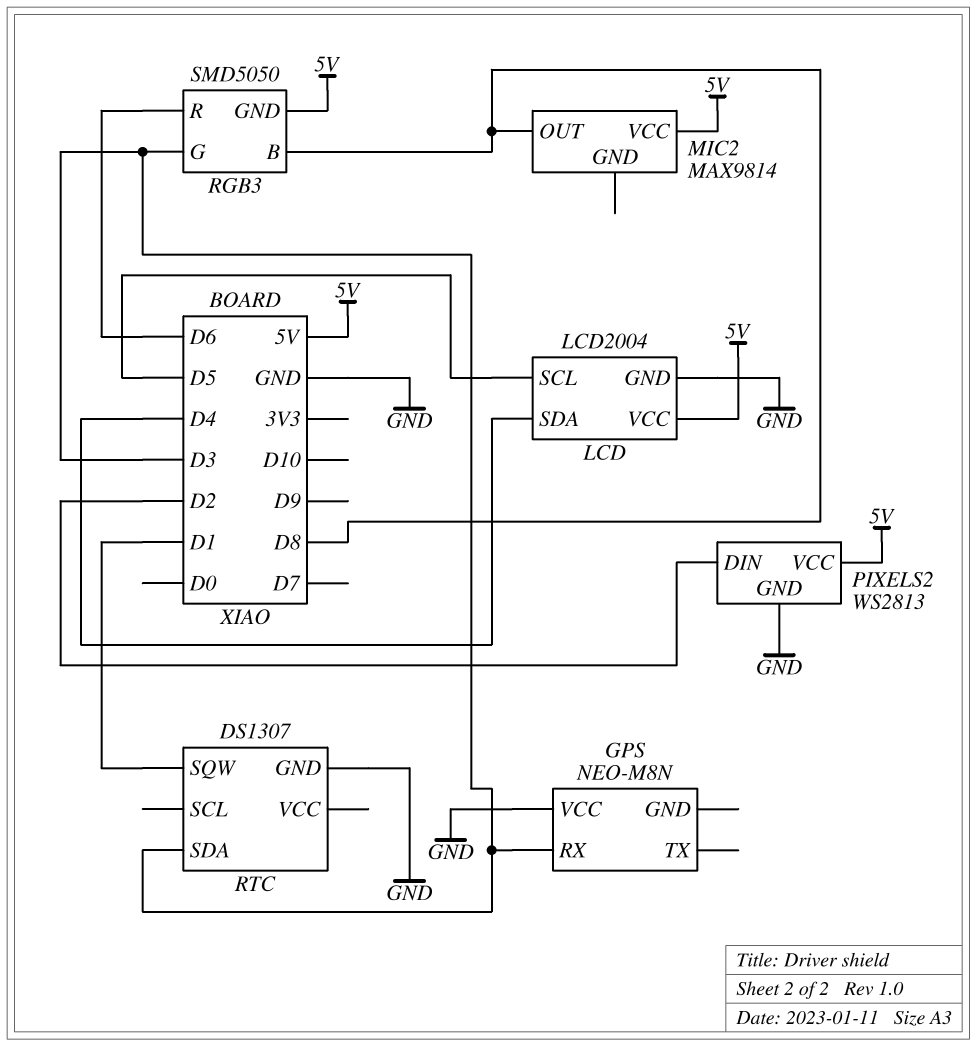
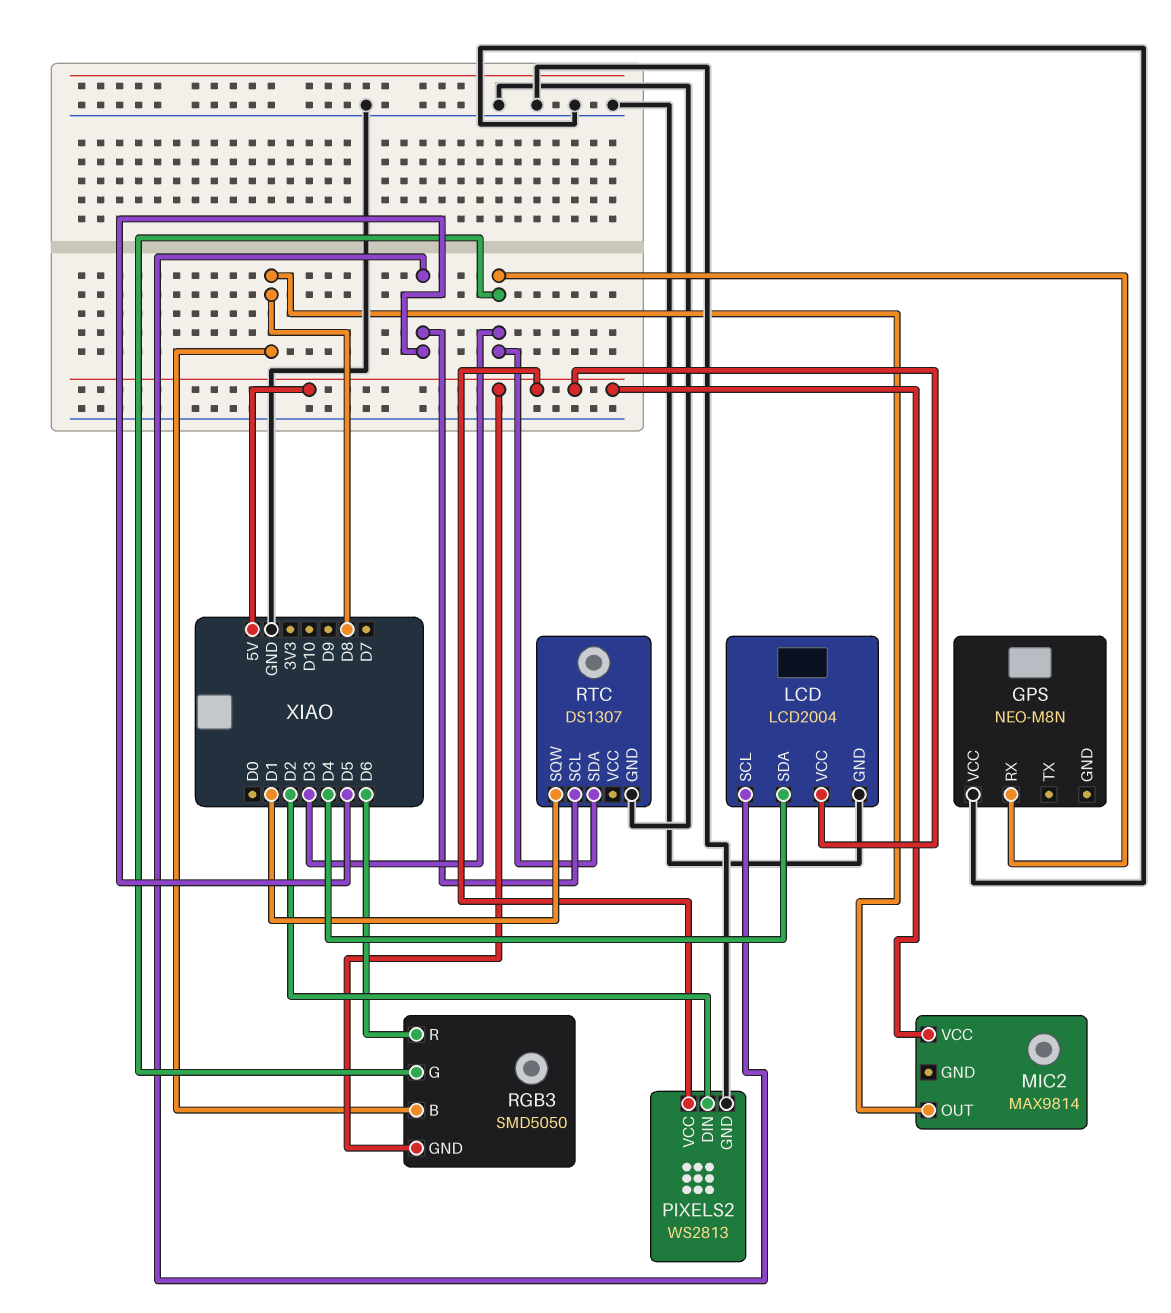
RTC pin SCL: none -> D5

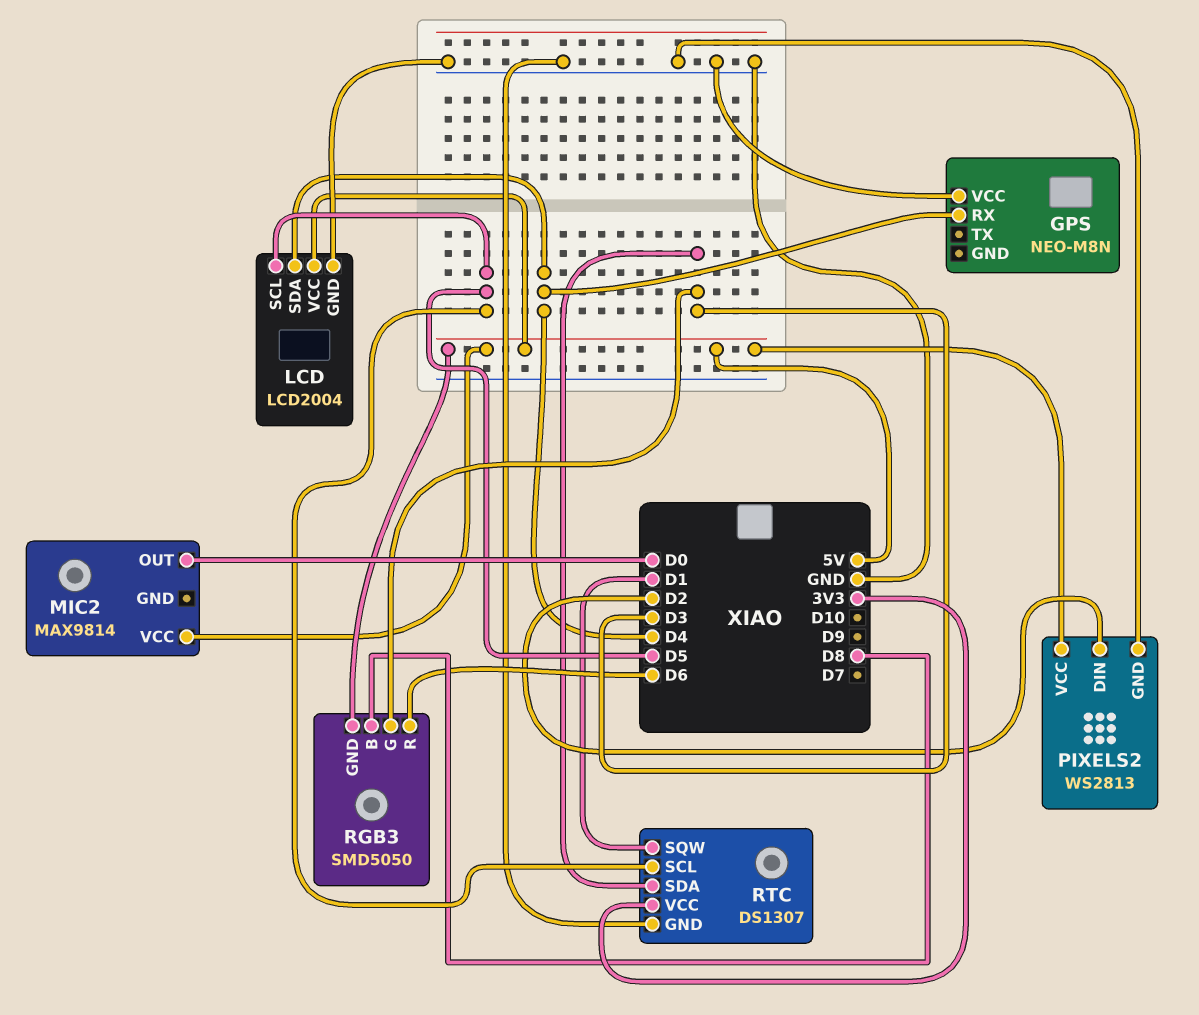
GPS pin RX: D3 -> D4
MIC2 pin OUT: D8 -> D0
RTC pin VCC: none -> 3V3

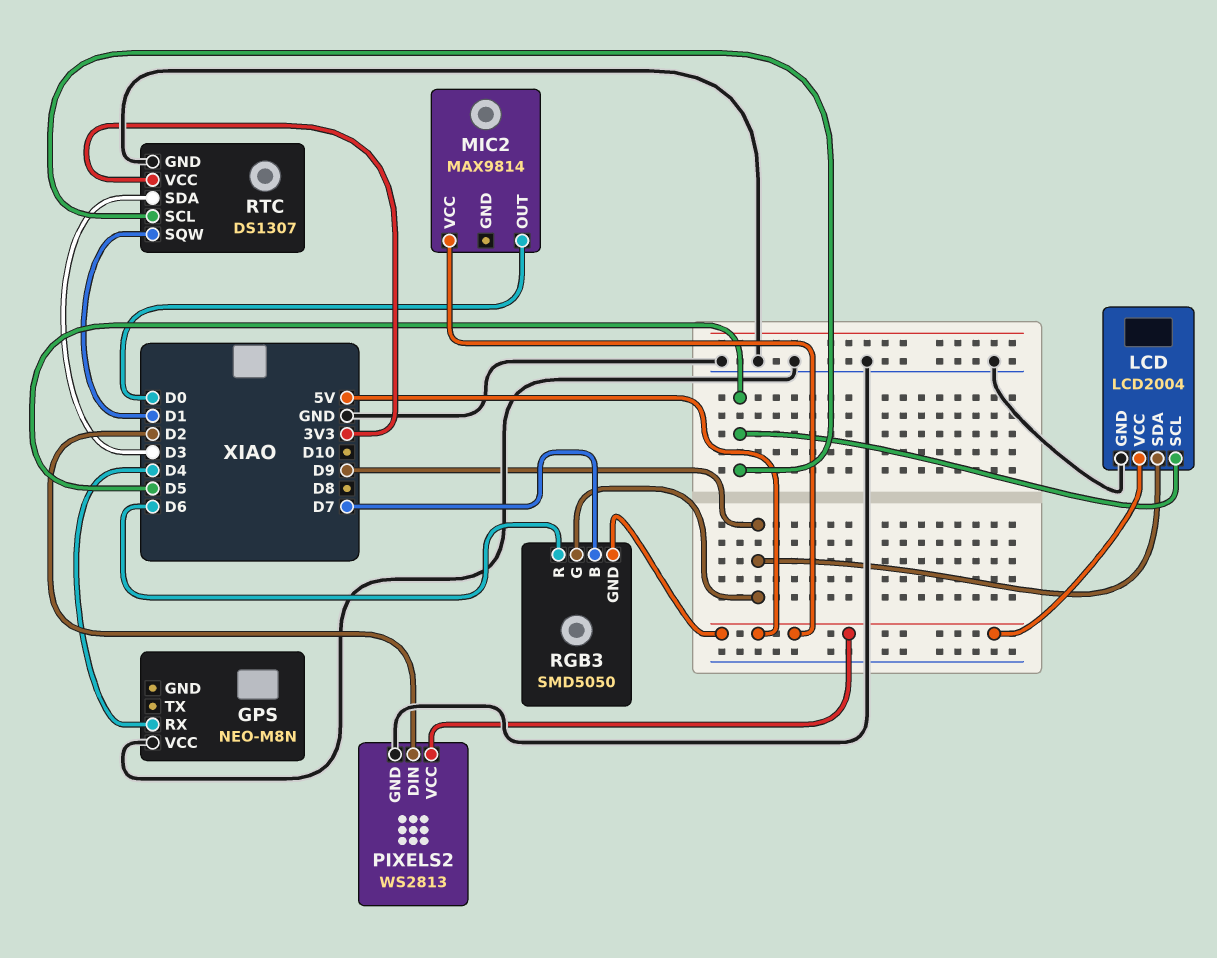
LCD pin SDA: D4 -> D9
RGB3 pin B: D8 -> D7
RGB3 pin G: D3 -> D9

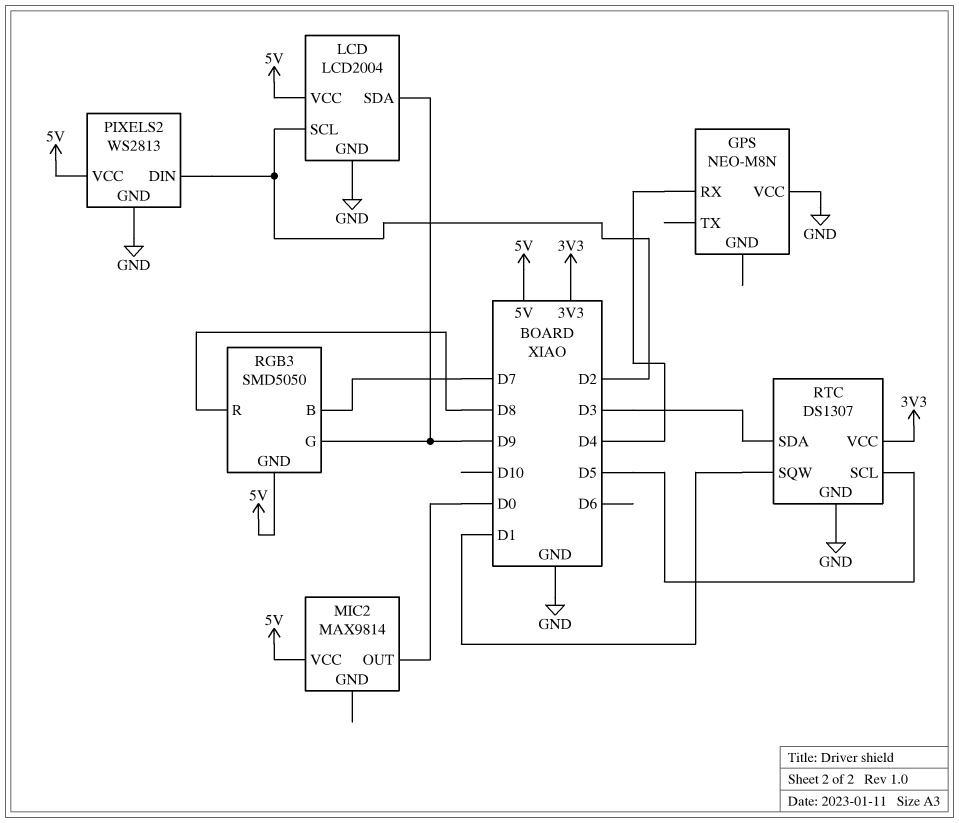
LCD pin SCL: D5 -> D2
RGB3 pin R: D6 -> D8

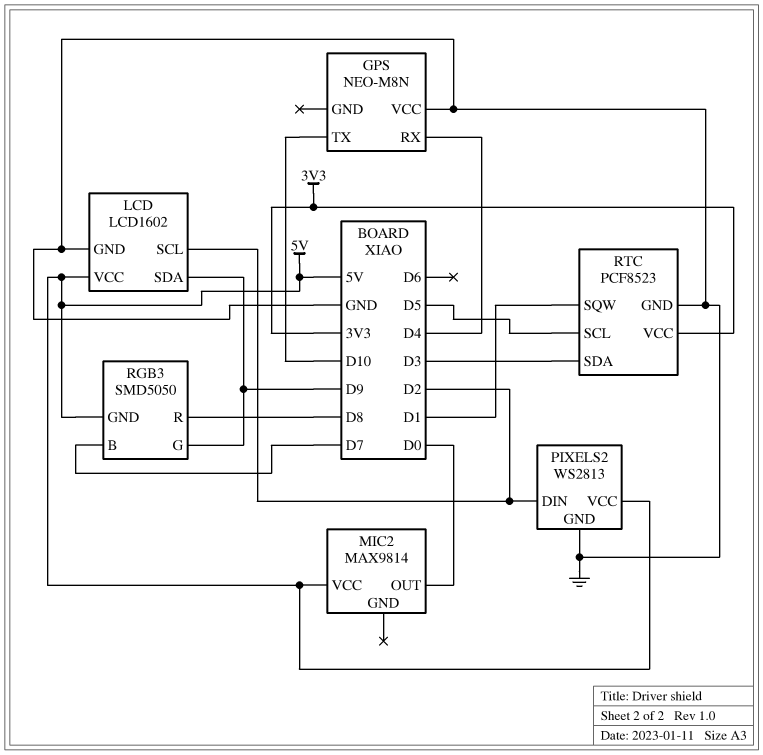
GPS pin TX: none -> D10
LCD: LCD2004 -> LCD1602
RTC: DS1307 -> PCF8523

